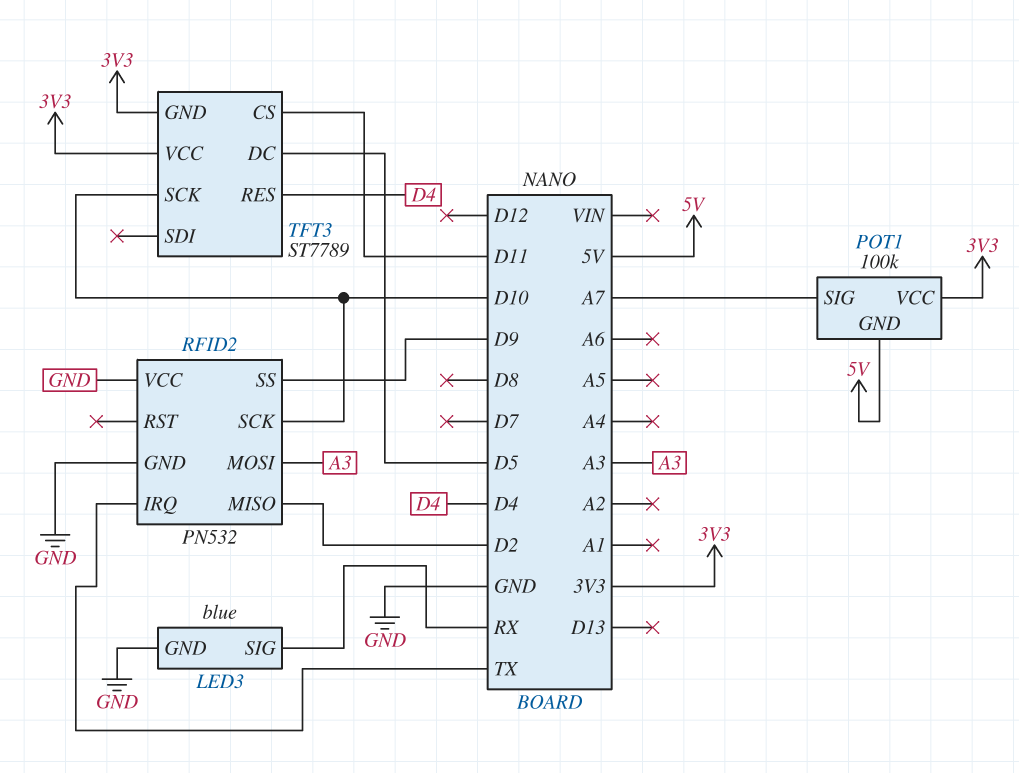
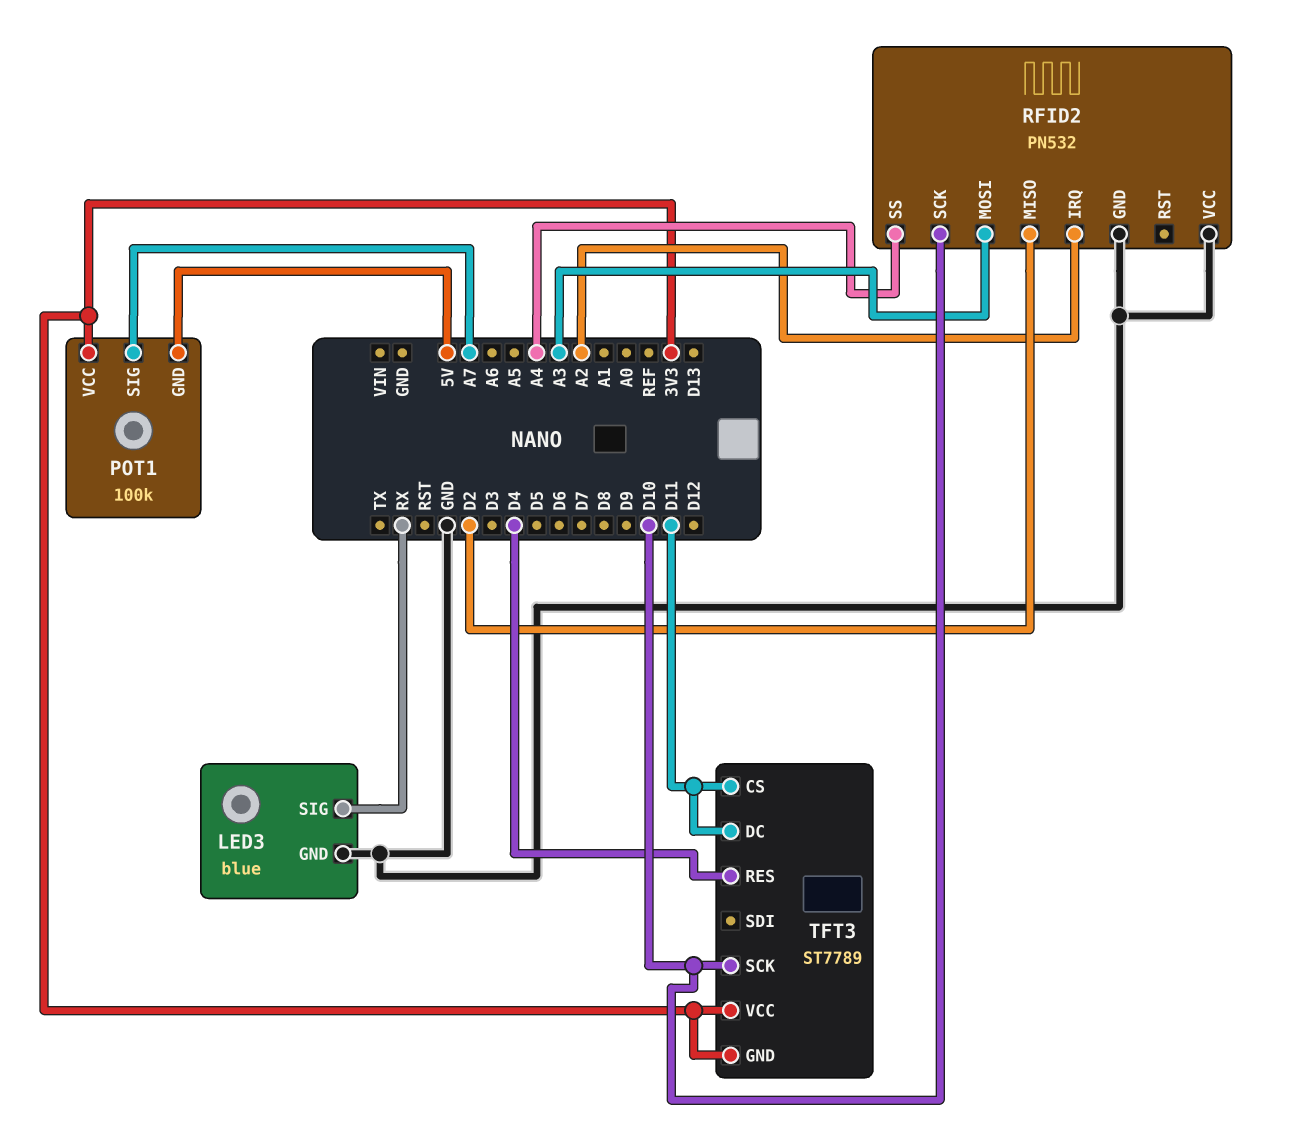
RFID2 pin IRQ: TX -> A2
RFID2 pin SS: D9 -> A4
TFT3 pin DC: D5 -> D11

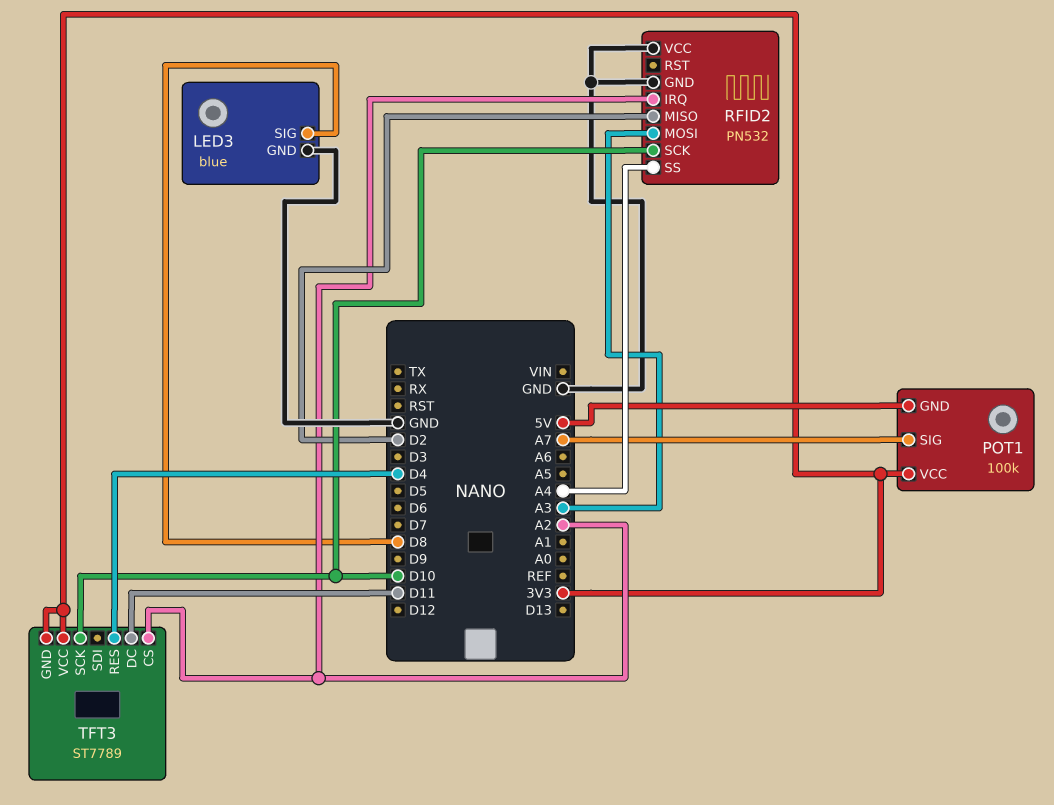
LED3 pin SIG: RX -> D8
TFT3 pin CS: D11 -> A2

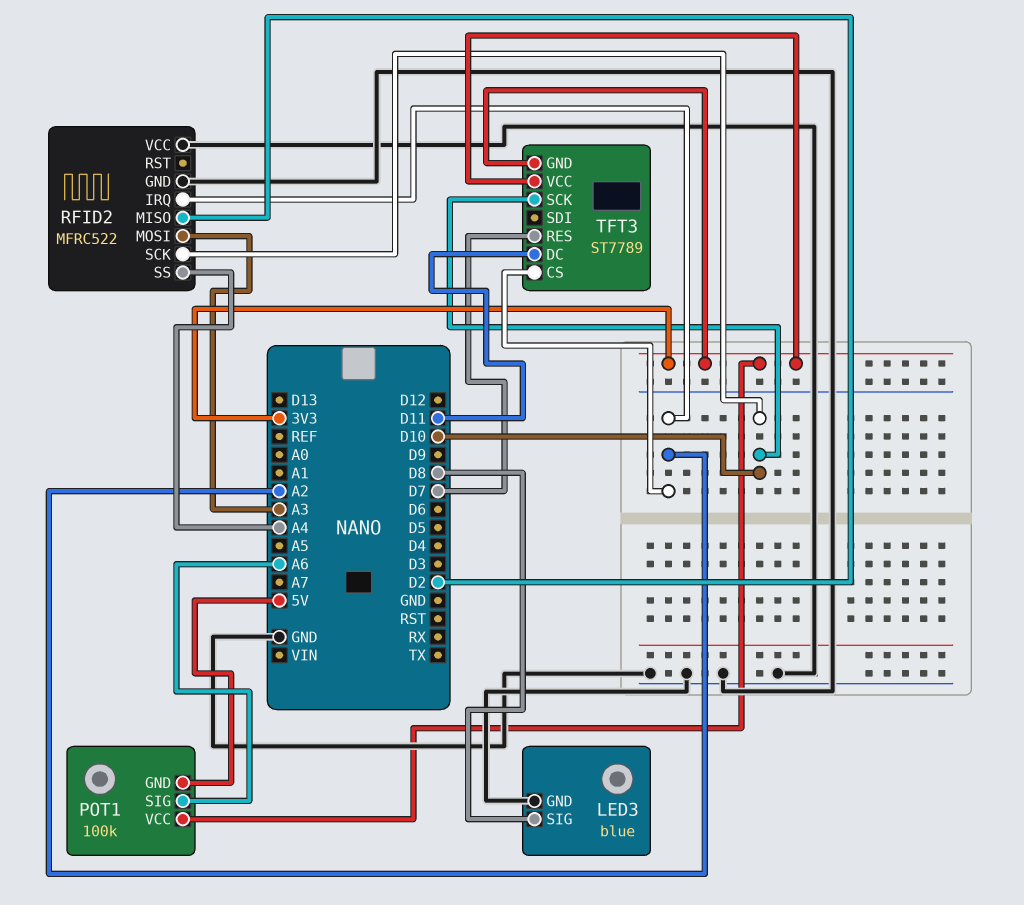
POT1 pin SIG: A7 -> A6
RFID2: PN532 -> MFRC522
TFT3 pin RES: D4 -> D7

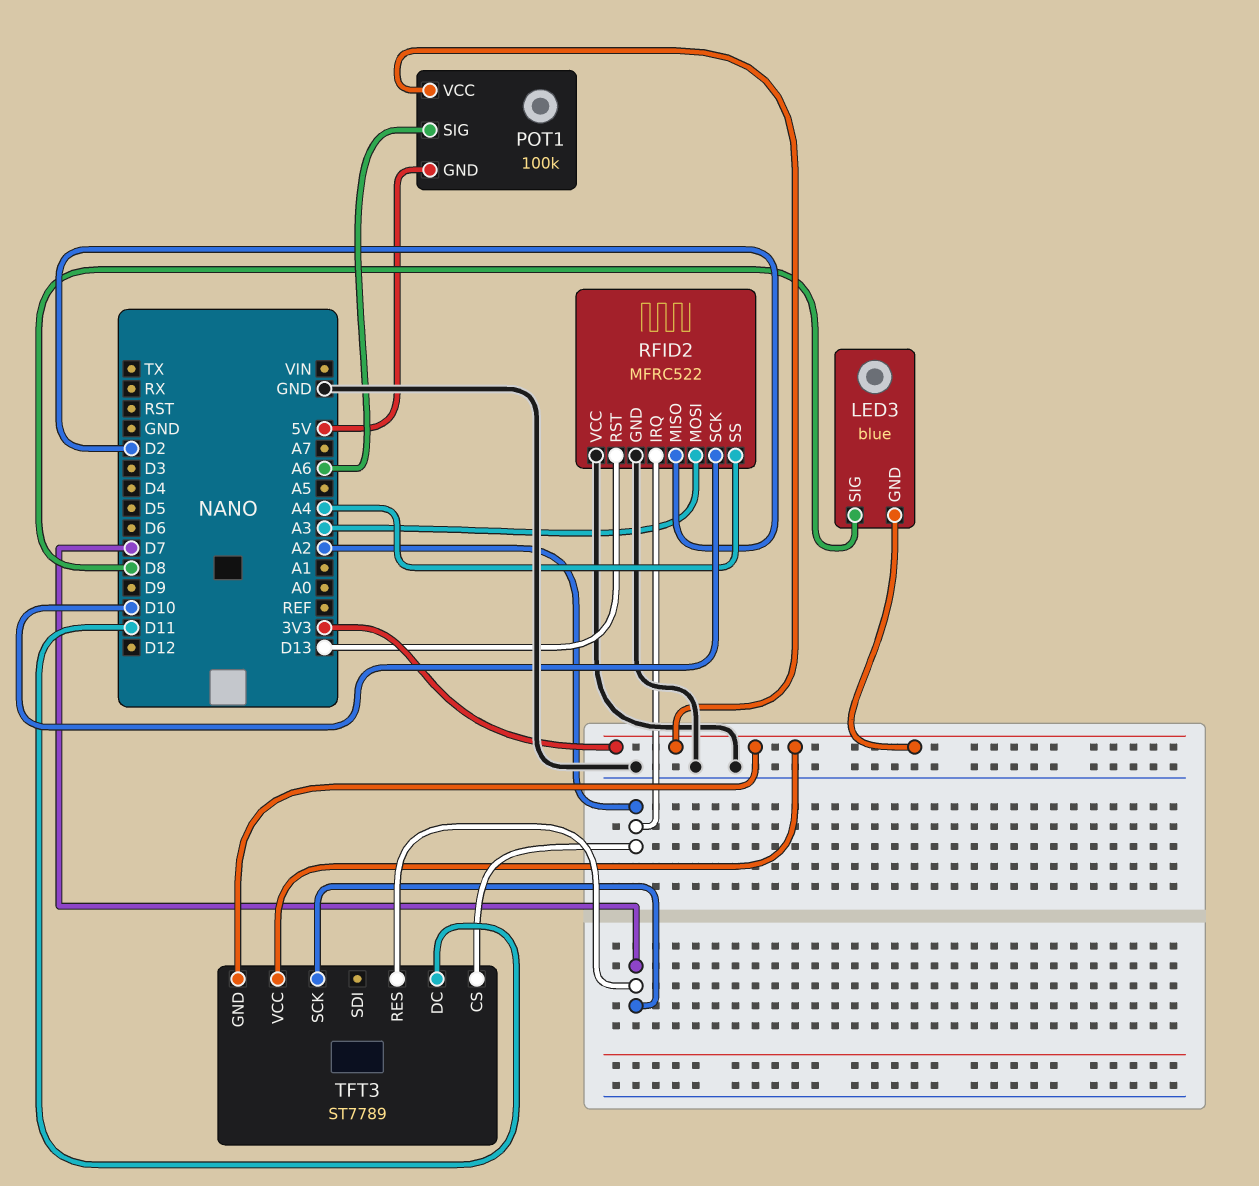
LED3 pin GND: GND -> 3V3
RFID2 pin RST: none -> D13
TFT3 pin SCK: D10 -> D7

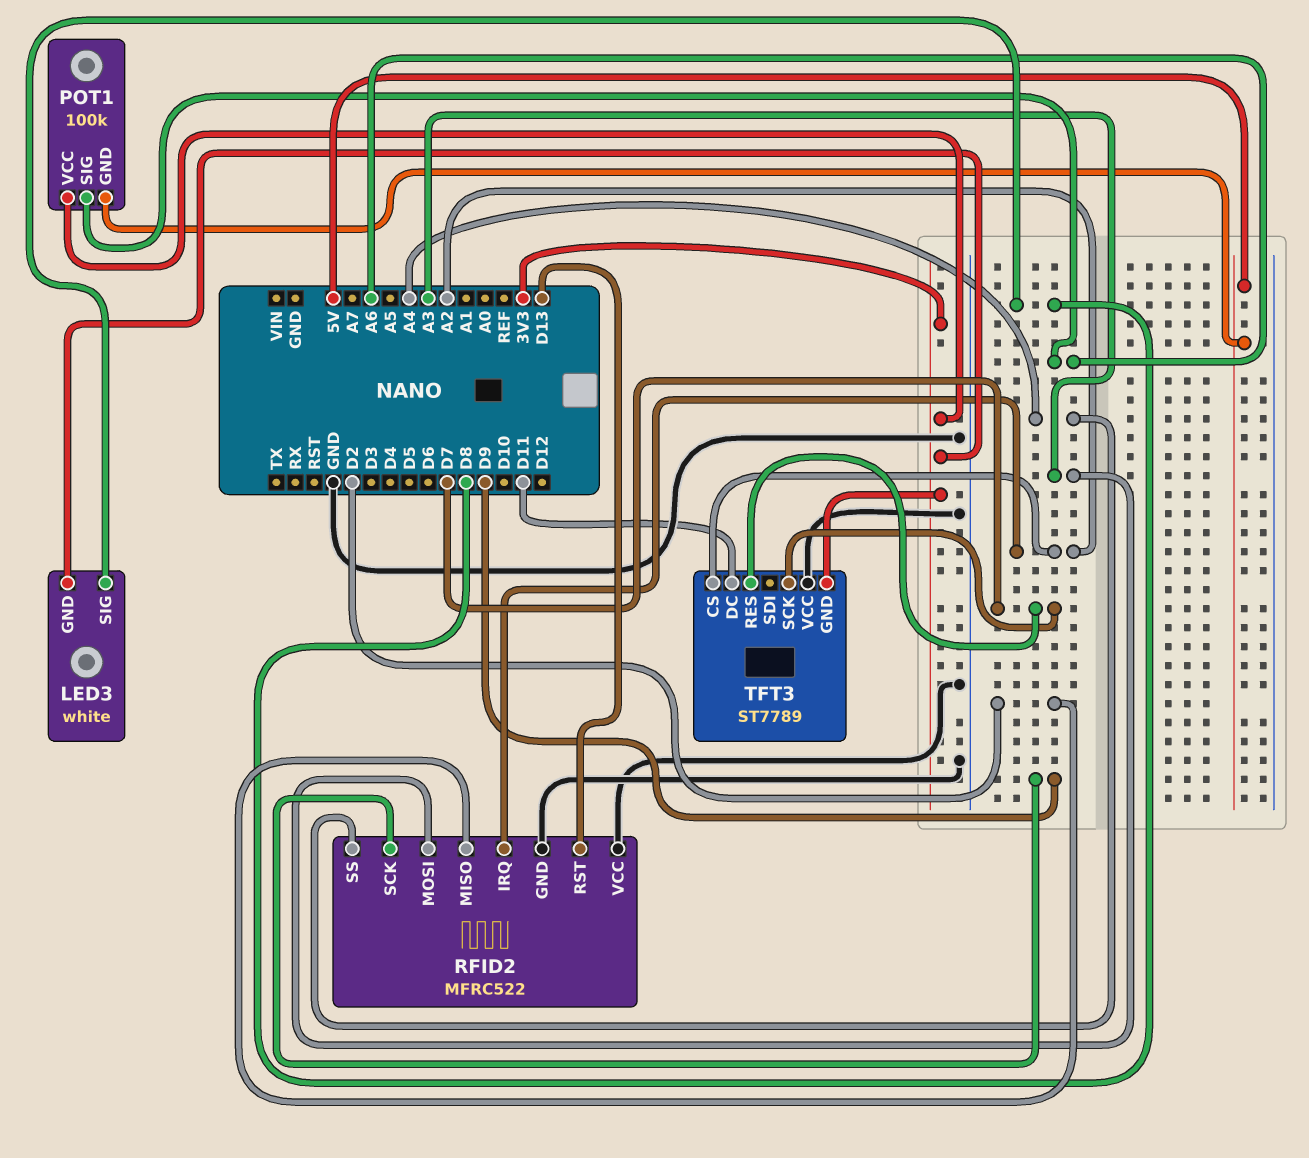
LED3: blue -> white
RFID2 pin SCK: D10 -> D9
TFT3 pin VCC: 3V3 -> GND

